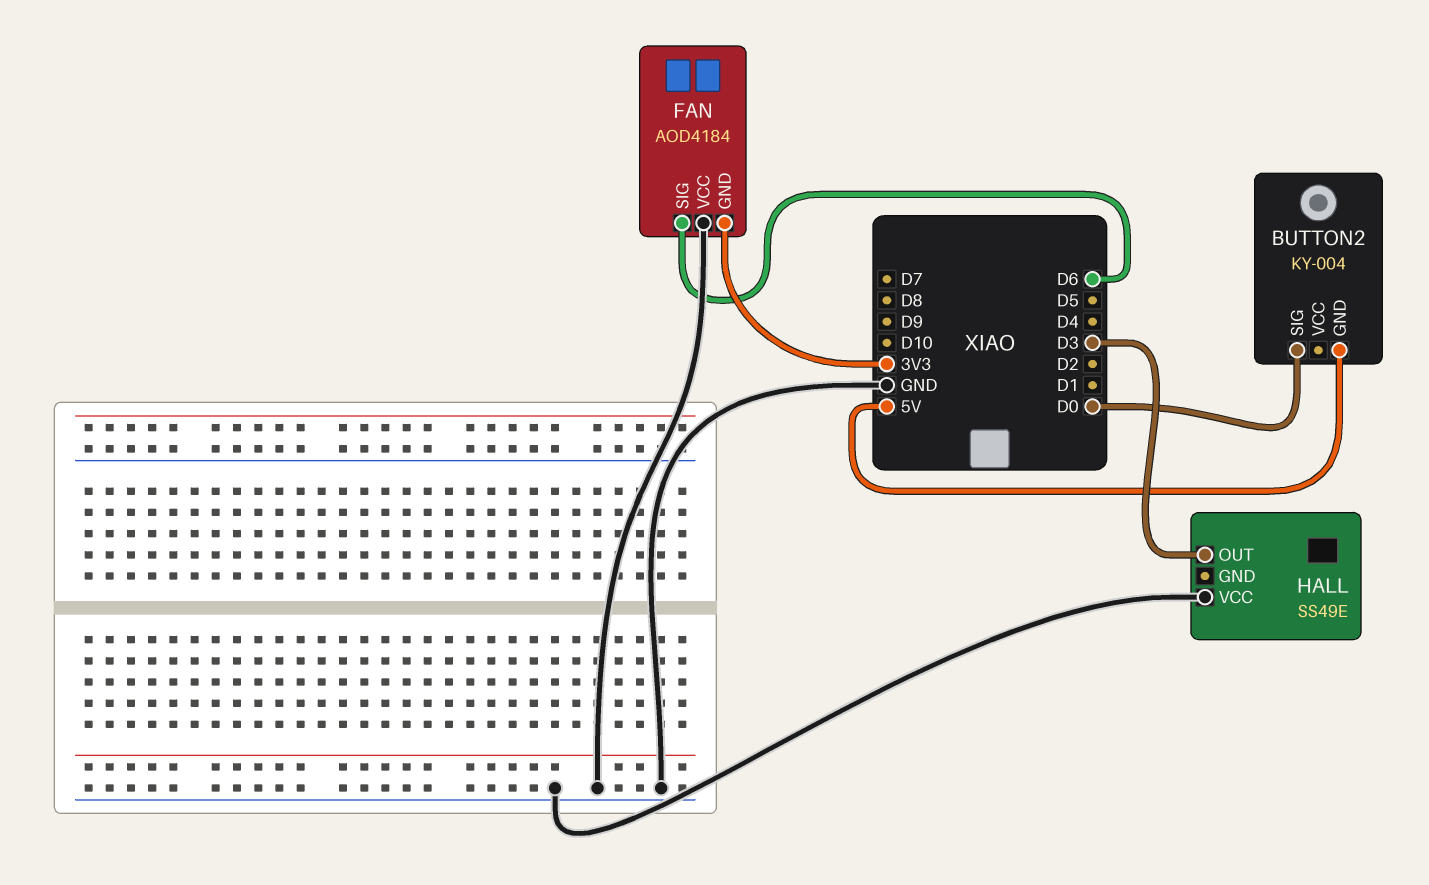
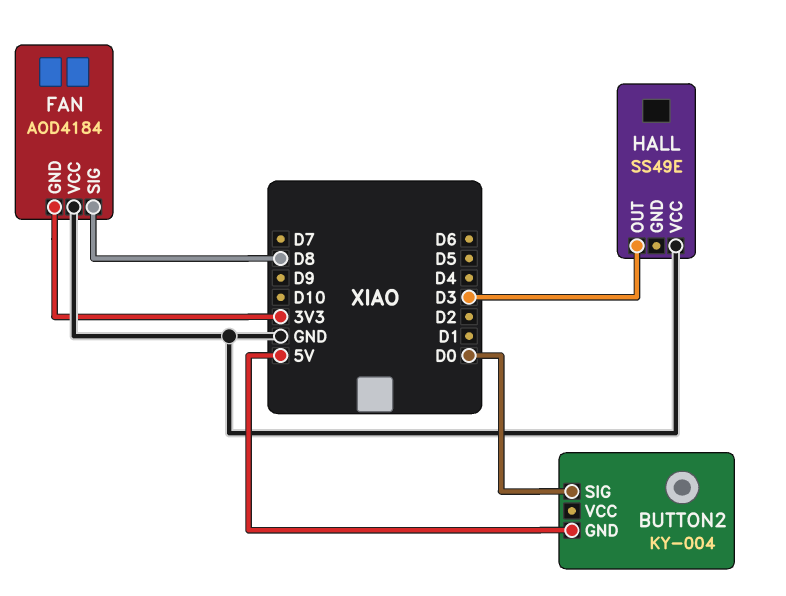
FAN pin SIG: D6 -> D8

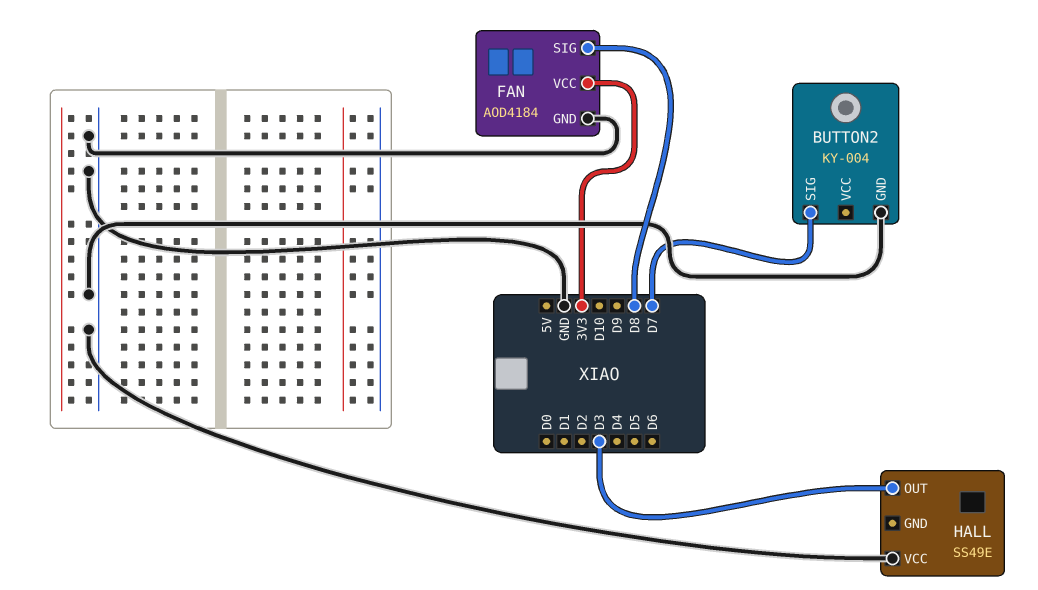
BUTTON2 pin GND: 5V -> GND
BUTTON2 pin SIG: D0 -> D7
FAN pin GND: 3V3 -> GND
FAN pin VCC: GND -> 3V3

